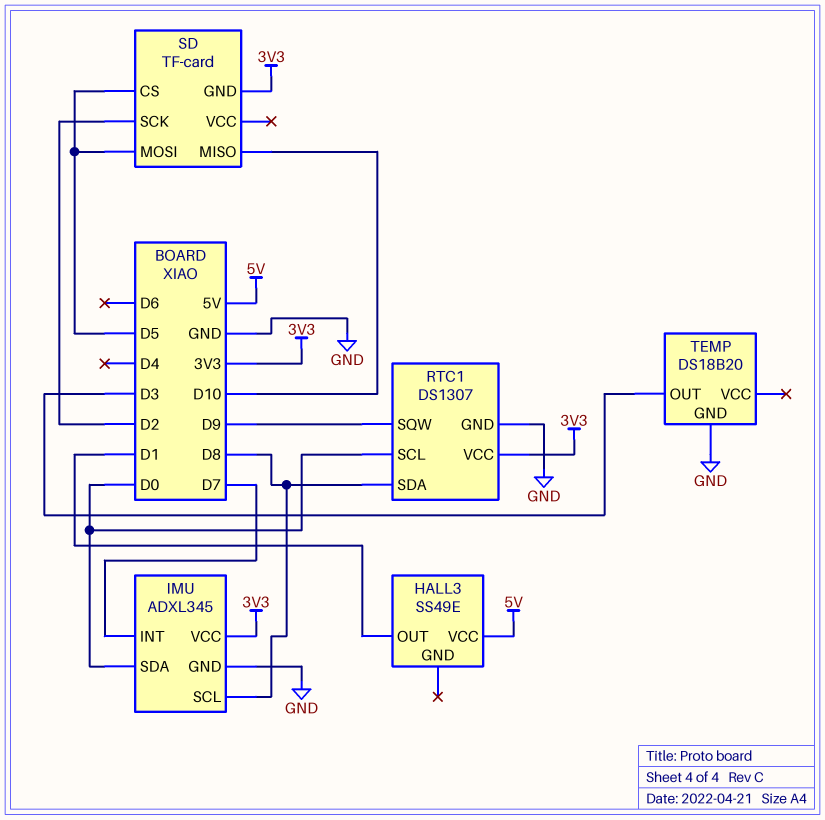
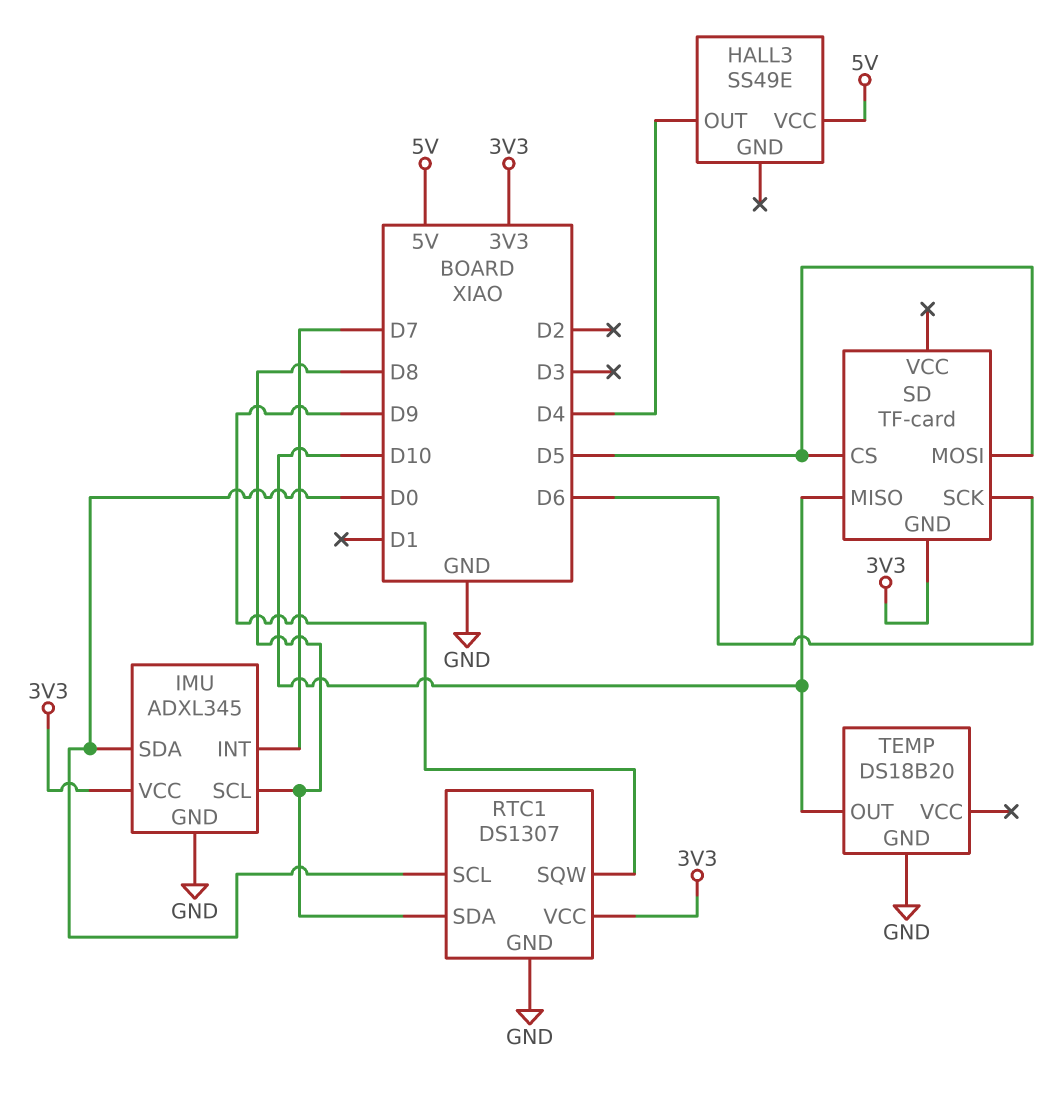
HALL3 pin OUT: D1 -> D4
SD pin SCK: D2 -> D6
TEMP pin OUT: D3 -> D10

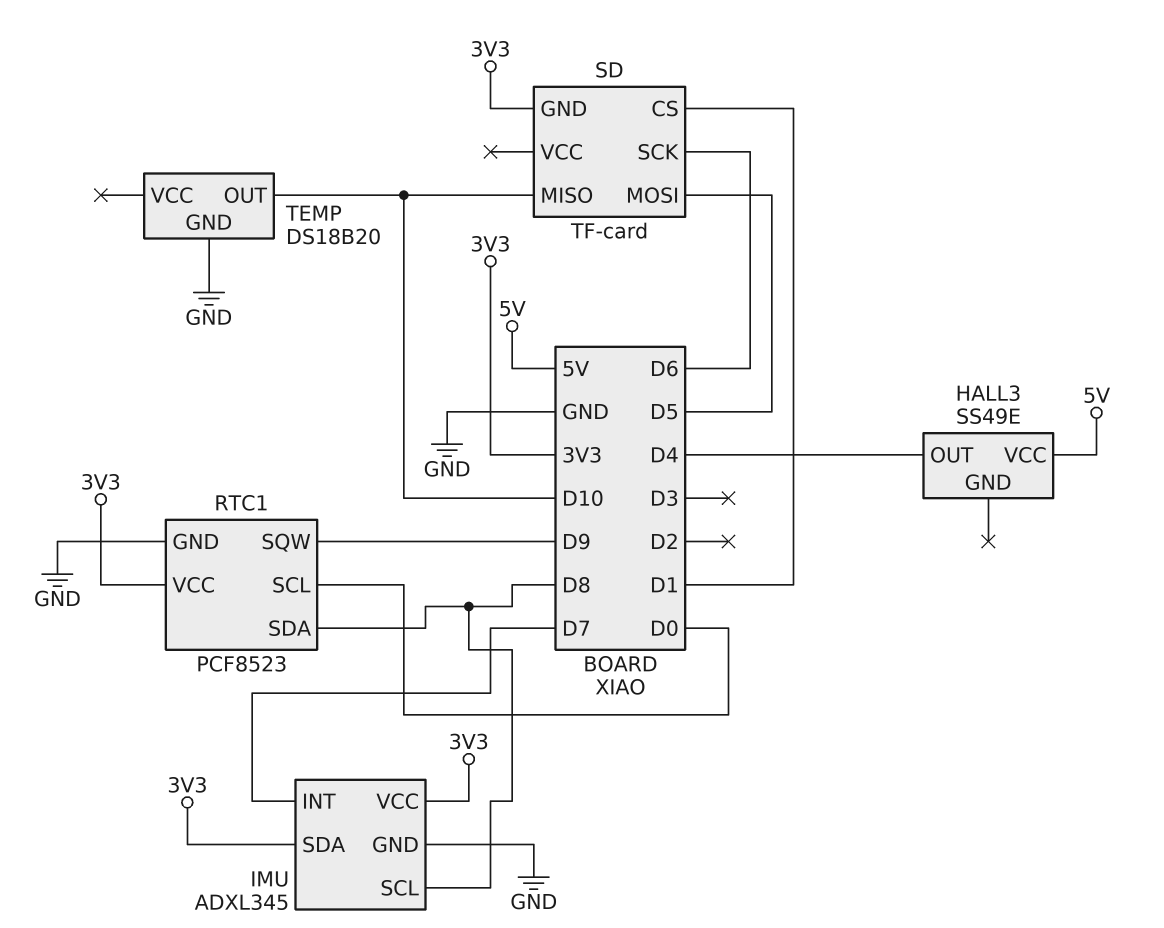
IMU pin SDA: D0 -> 3V3
RTC1: DS1307 -> PCF8523
SD pin CS: D5 -> D1

